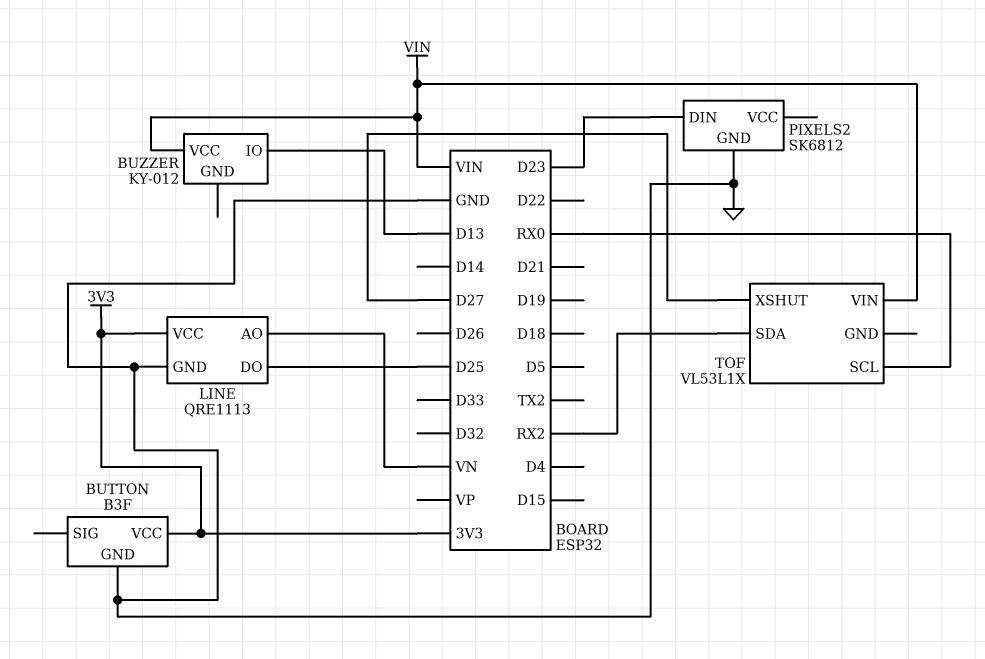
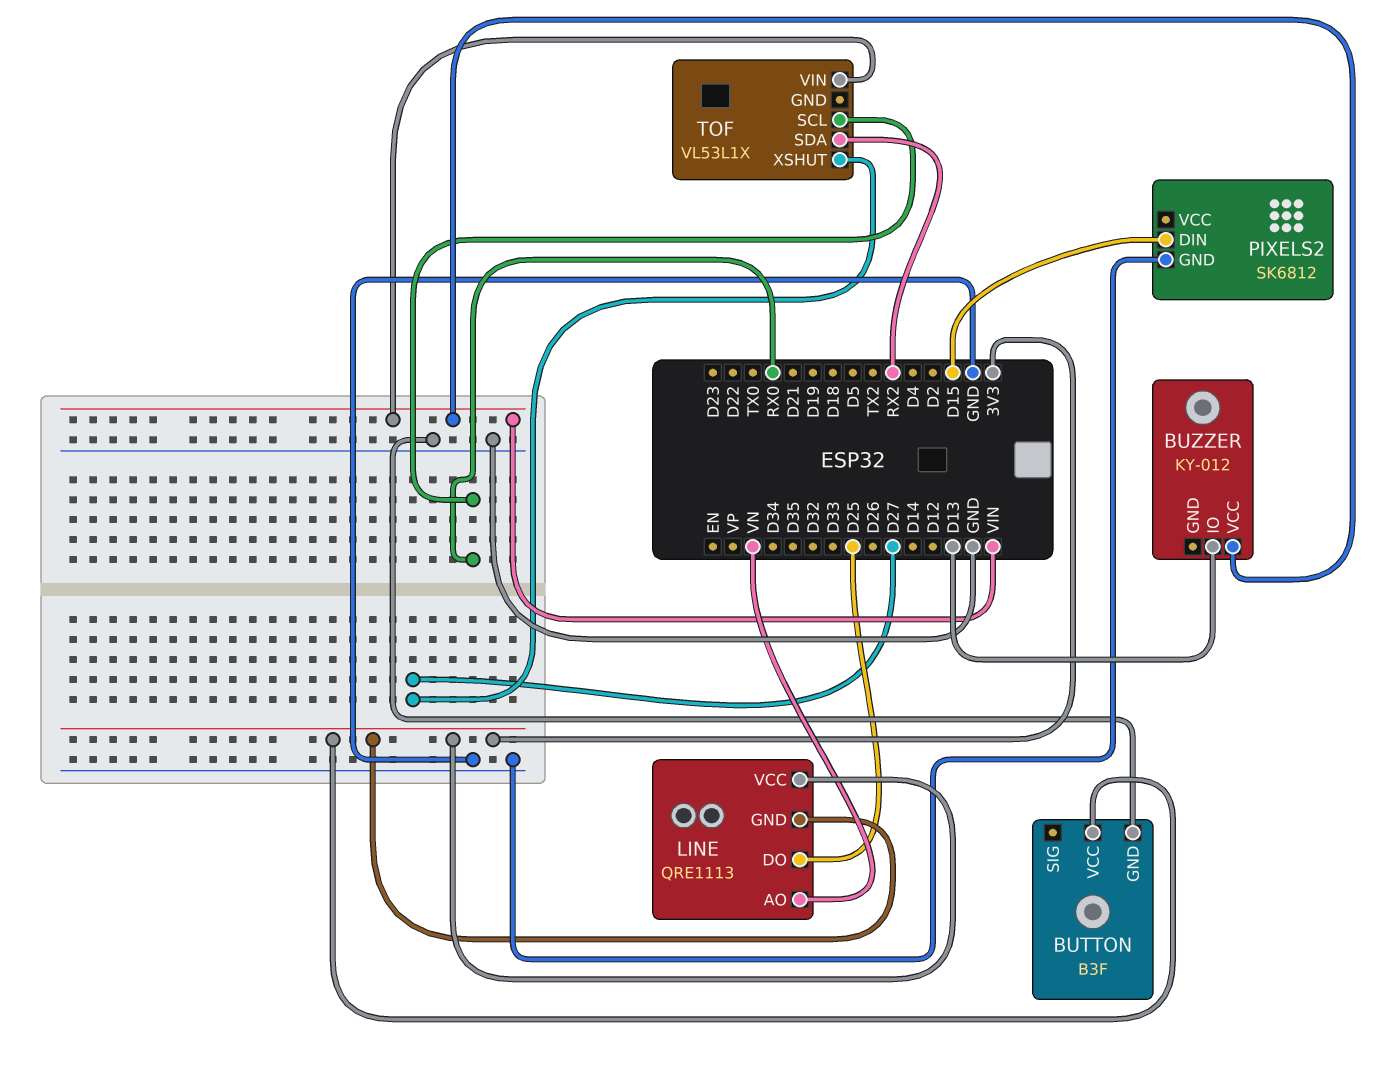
LINE pin GND: GND -> 3V3
PIXELS2 pin DIN: D23 -> D15

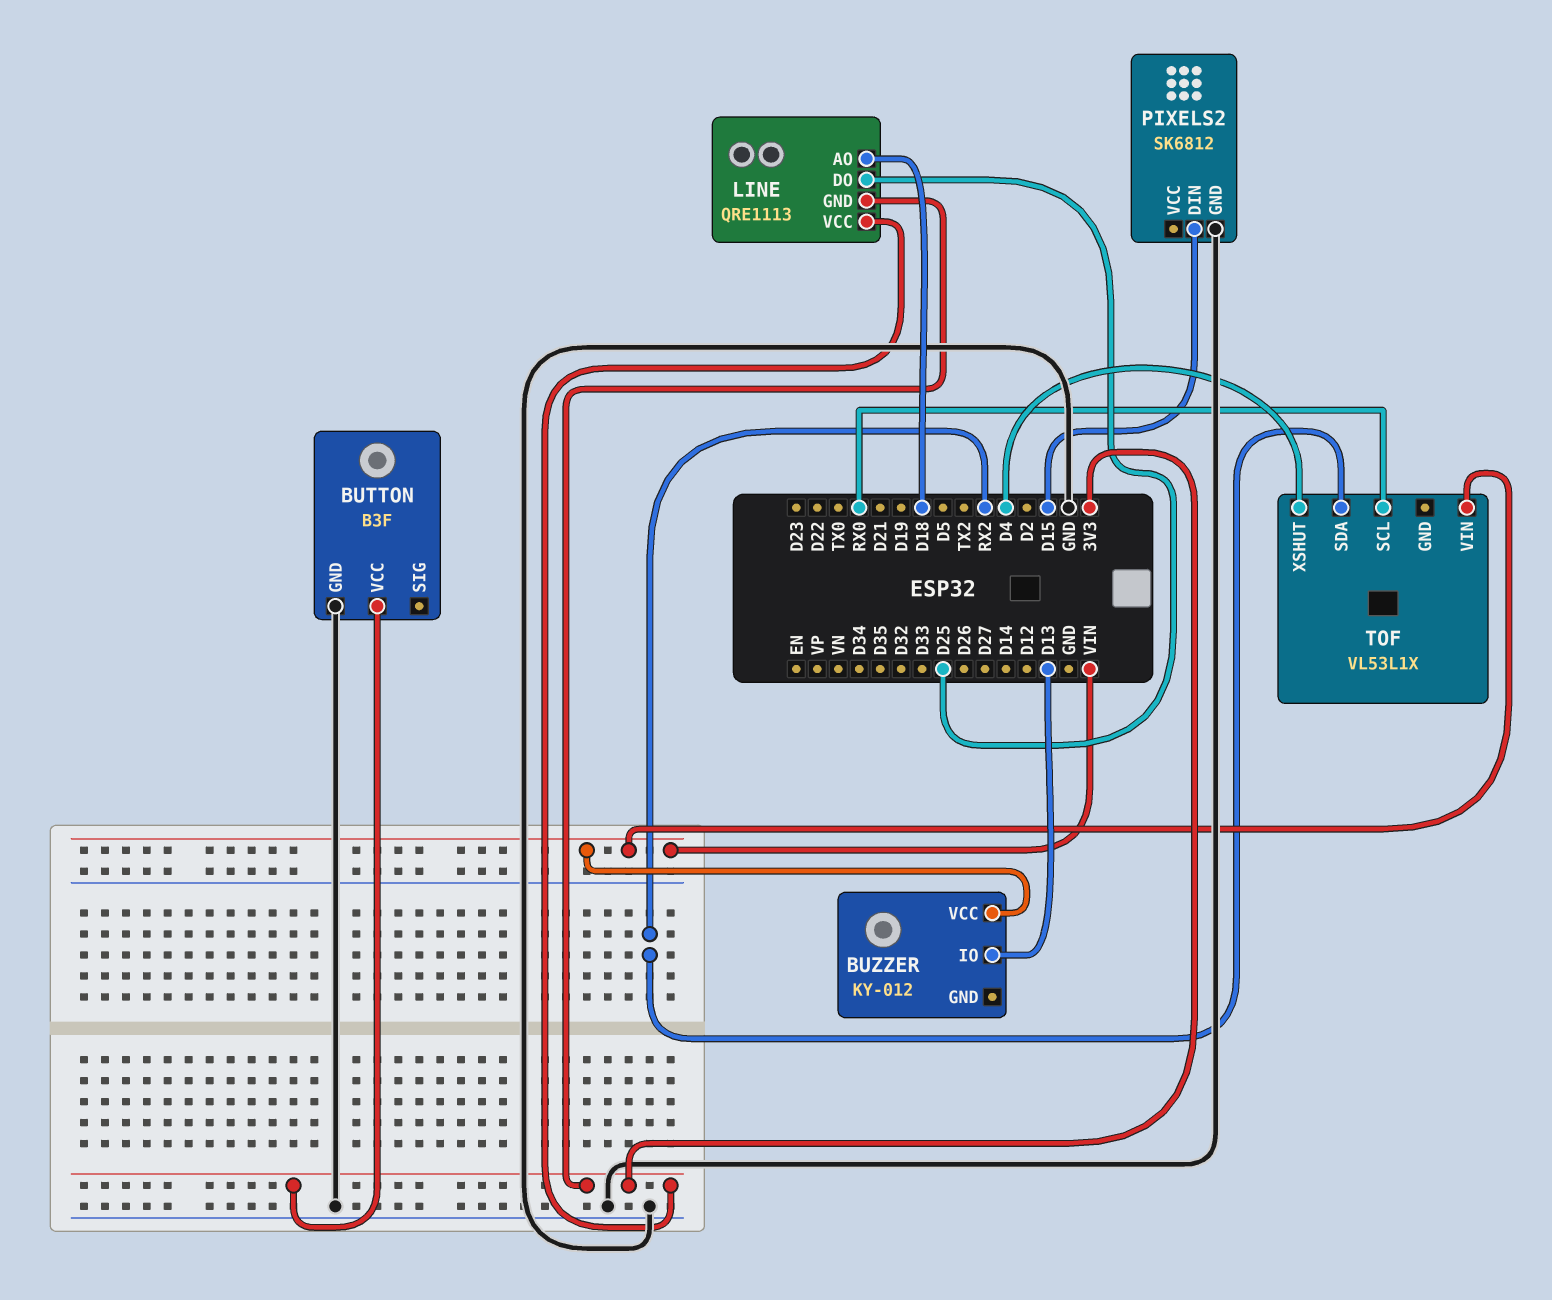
LINE pin AO: VN -> D18
TOF pin XSHUT: D27 -> D4

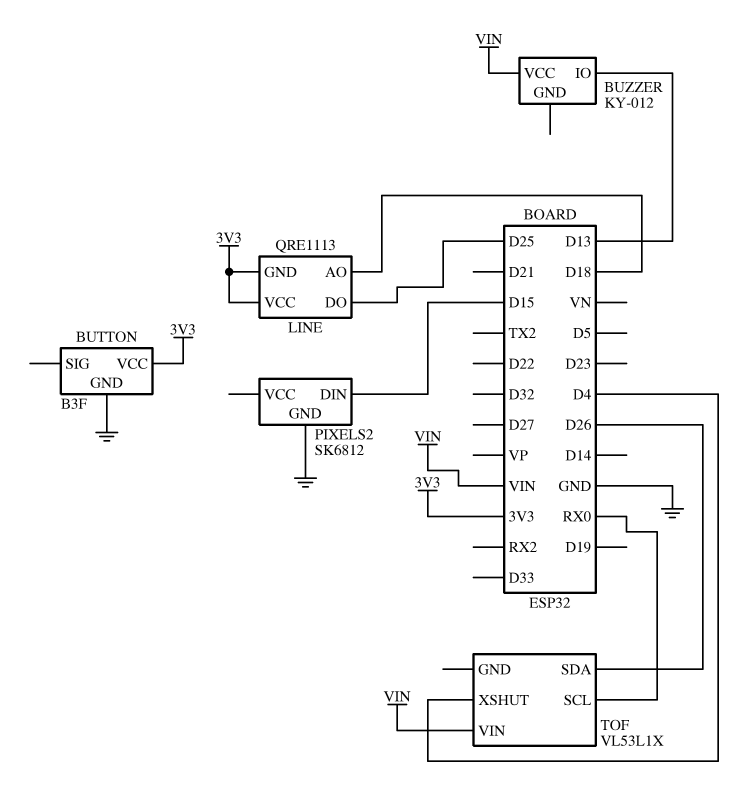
TOF pin SDA: RX2 -> D26

